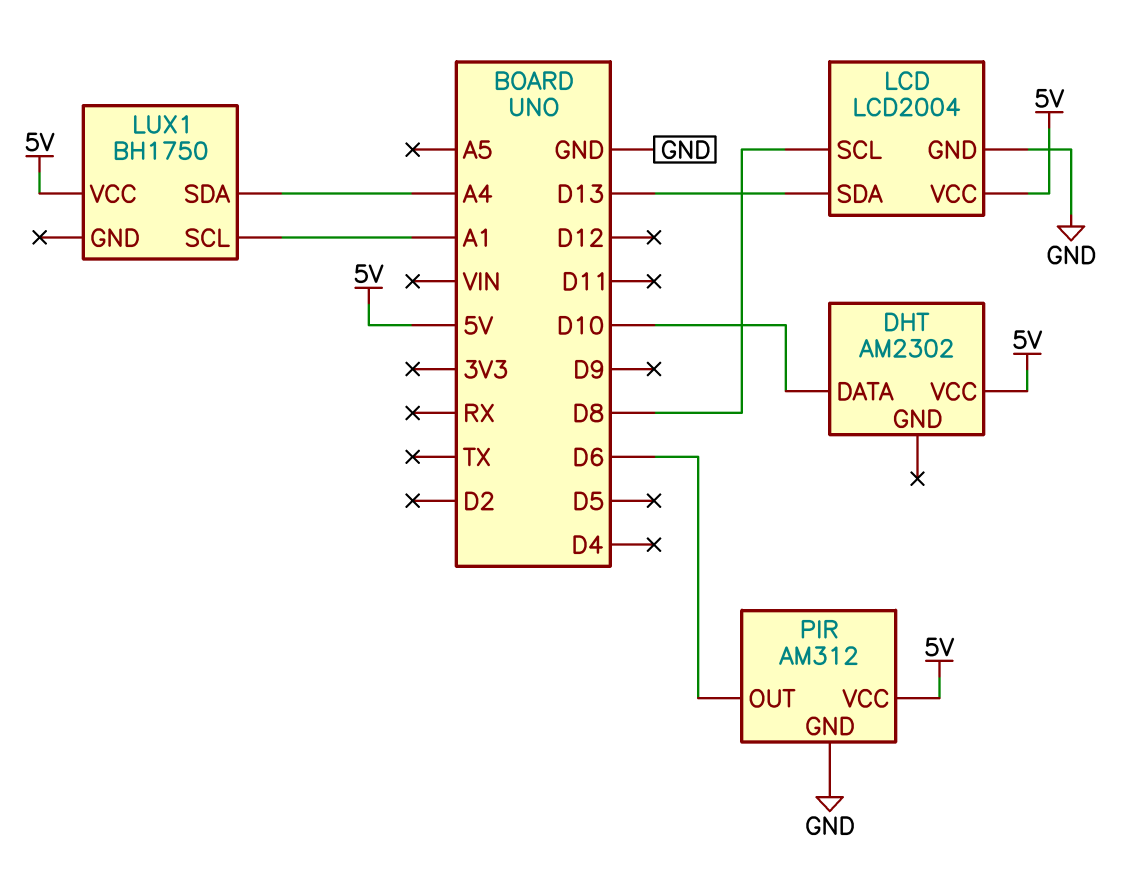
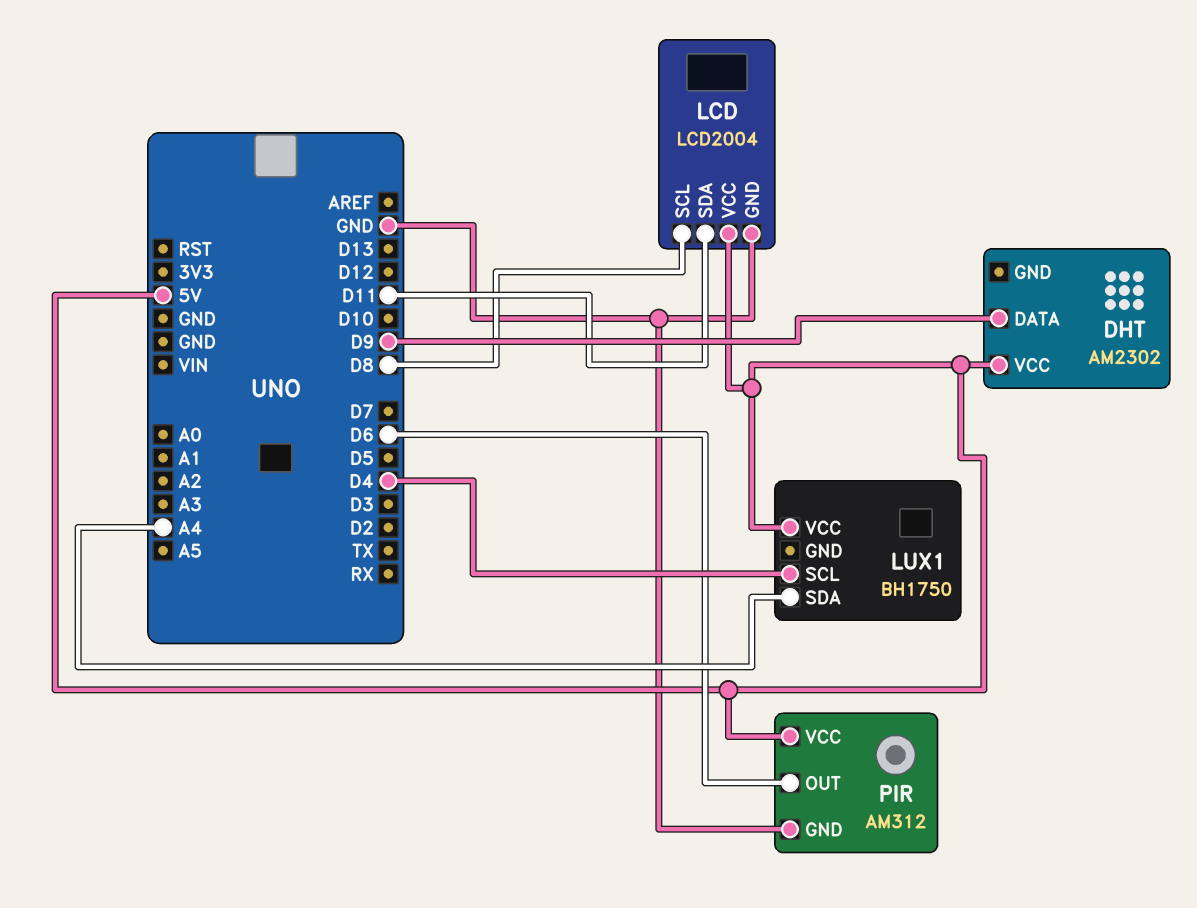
DHT pin DATA: D10 -> D9
LCD pin SDA: D13 -> D11
LUX1 pin SCL: A1 -> D4

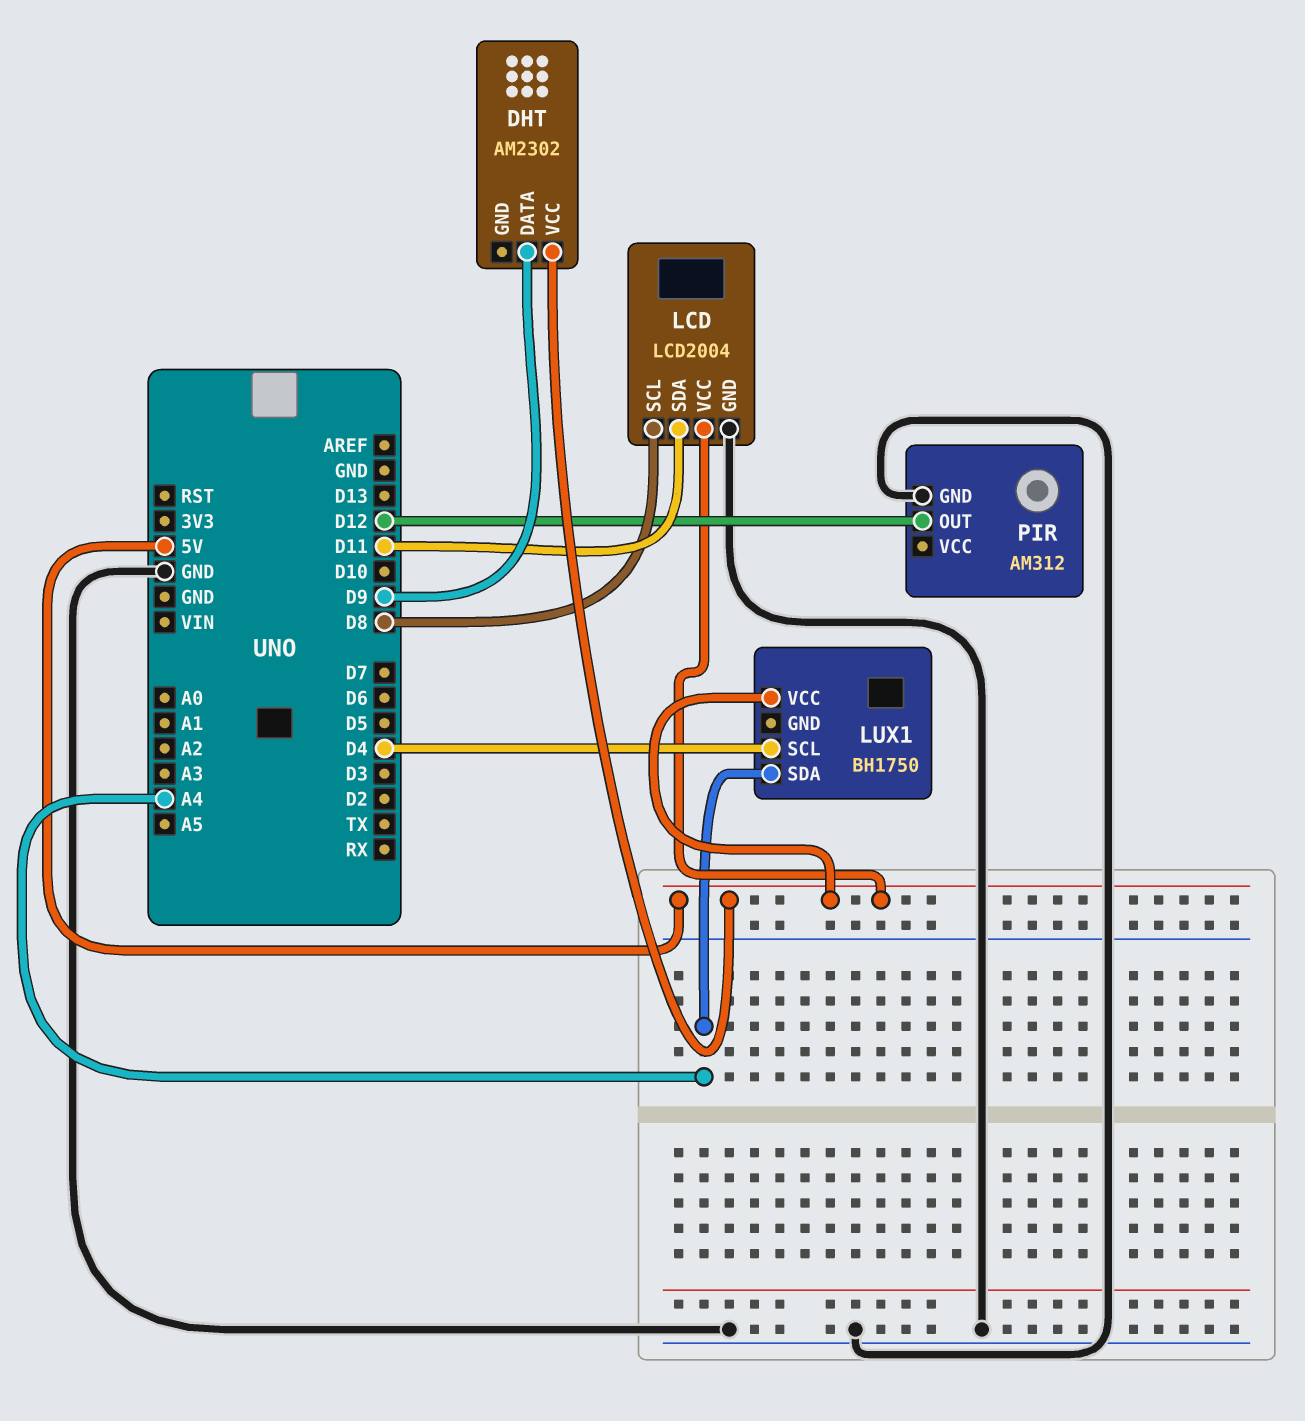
PIR pin OUT: D6 -> D12
PIR pin VCC: 5V -> none

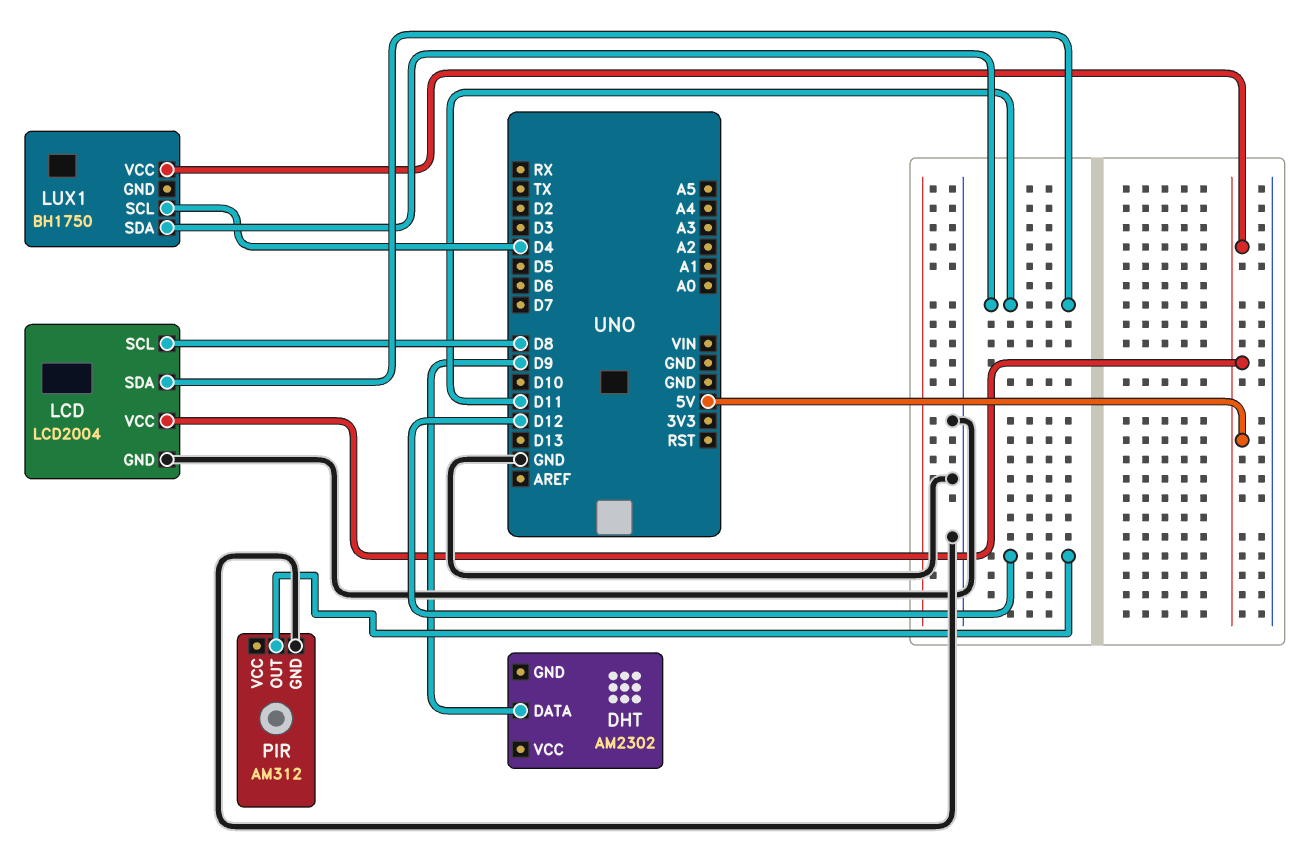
DHT pin VCC: 5V -> none
LUX1 pin SDA: A4 -> D11

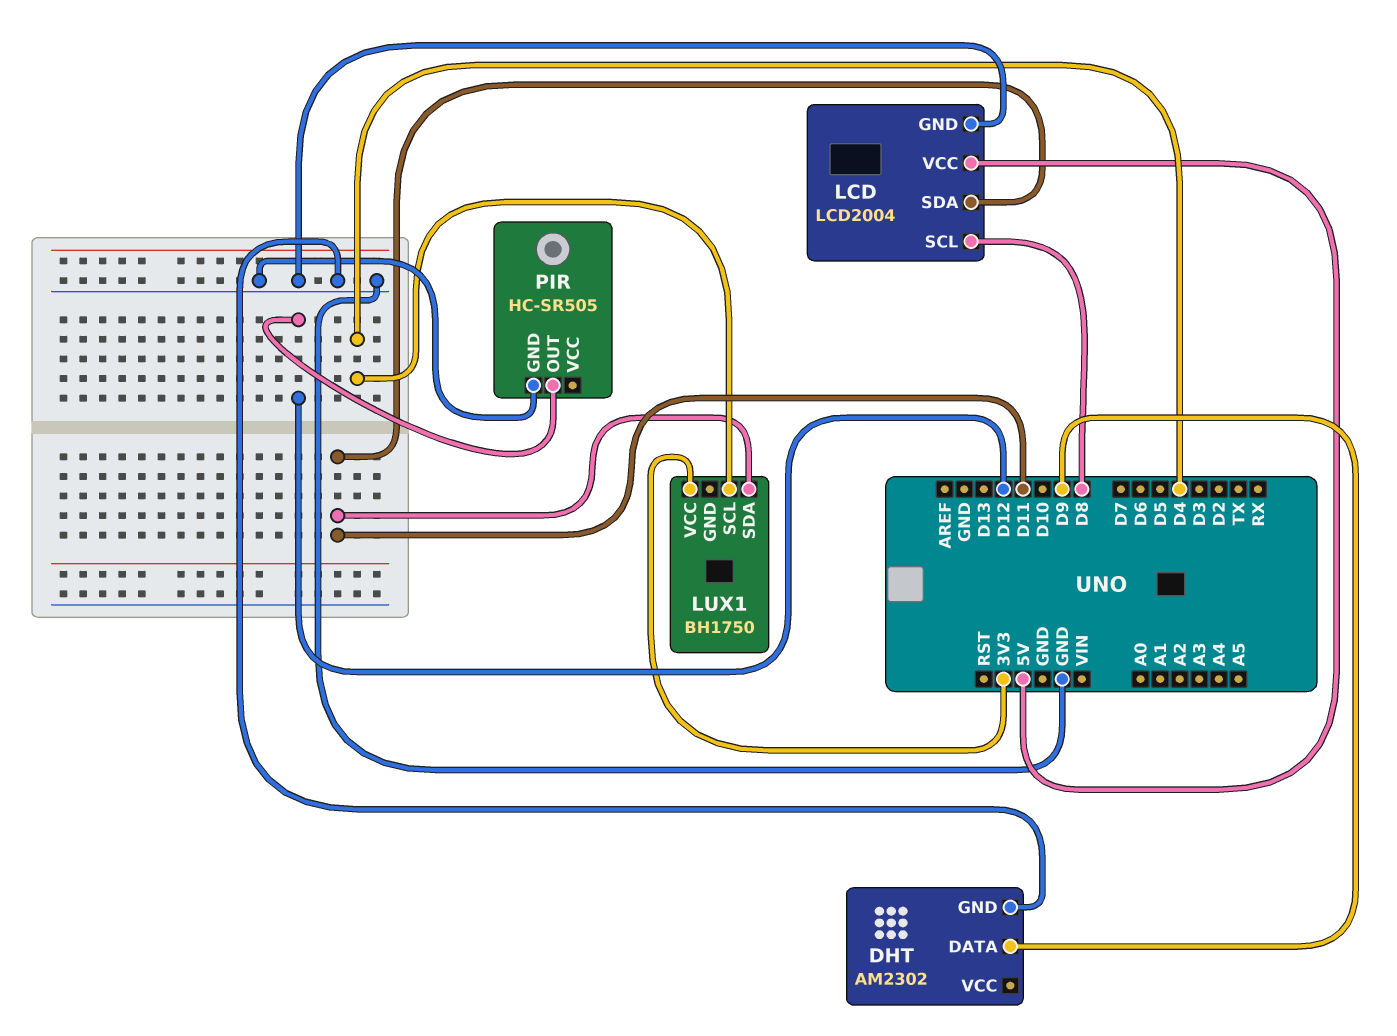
DHT pin GND: none -> GND
LUX1 pin VCC: 5V -> 3V3
PIR: AM312 -> HC-SR505

